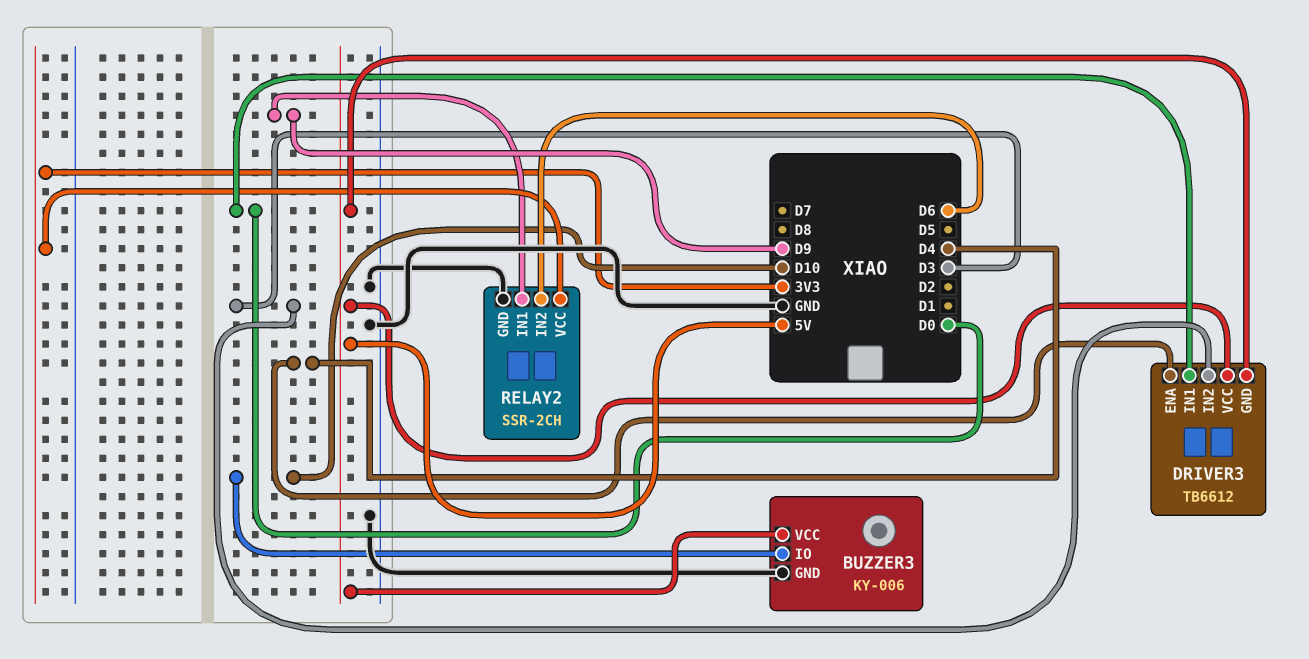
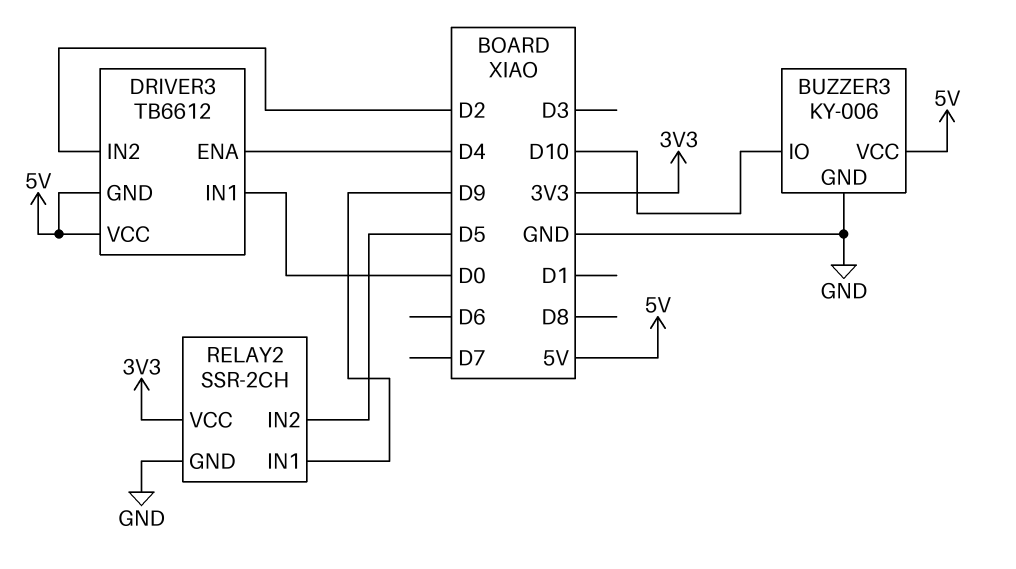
DRIVER3 pin IN2: D3 -> D2
RELAY2 pin IN2: D6 -> D5

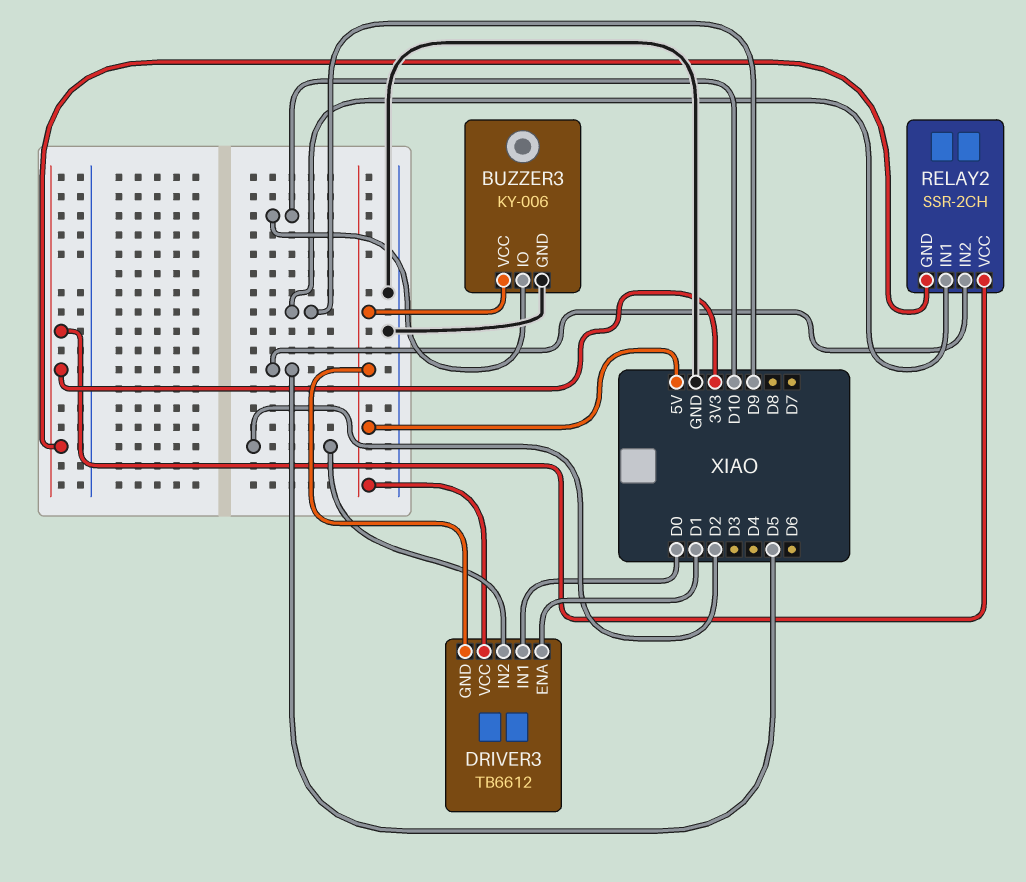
DRIVER3 pin ENA: D4 -> D1
RELAY2 pin GND: GND -> 3V3

